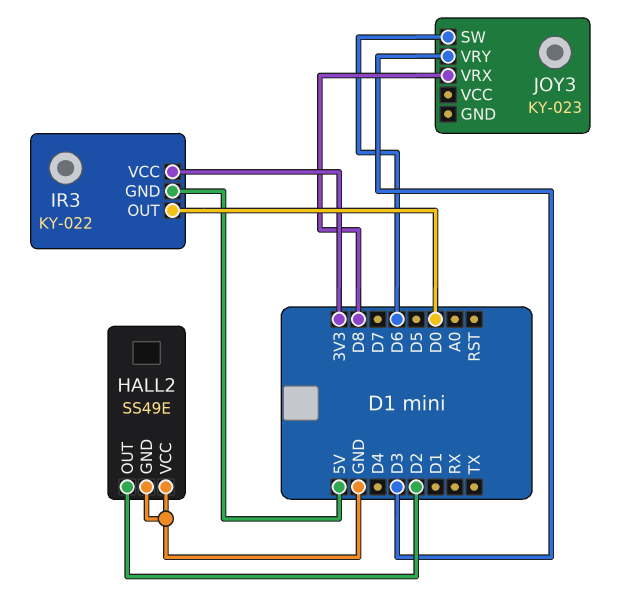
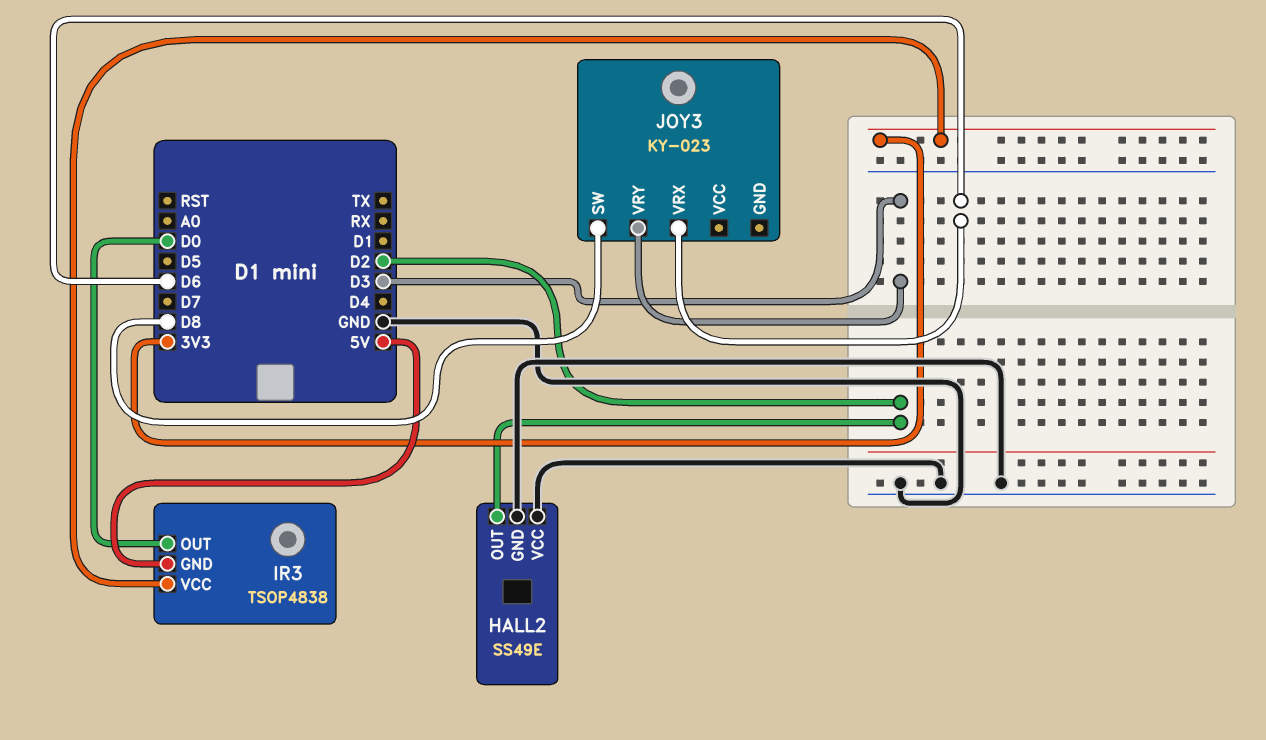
IR3: KY-022 -> TSOP4838
JOY3 pin SW: D6 -> D8
JOY3 pin VRX: D8 -> D6

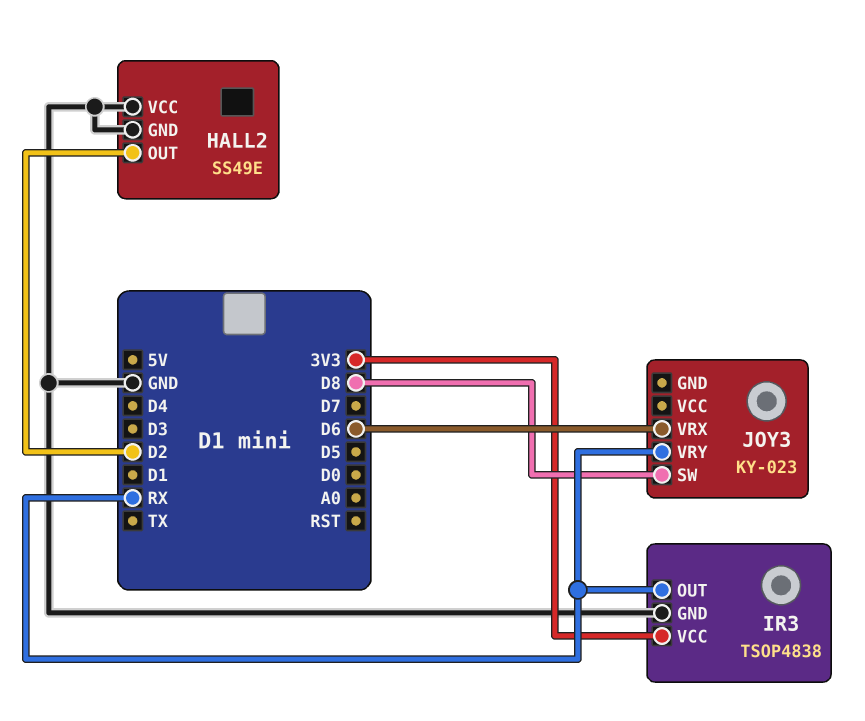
IR3 pin GND: 5V -> GND
IR3 pin OUT: D0 -> RX
JOY3 pin VRY: D3 -> RX

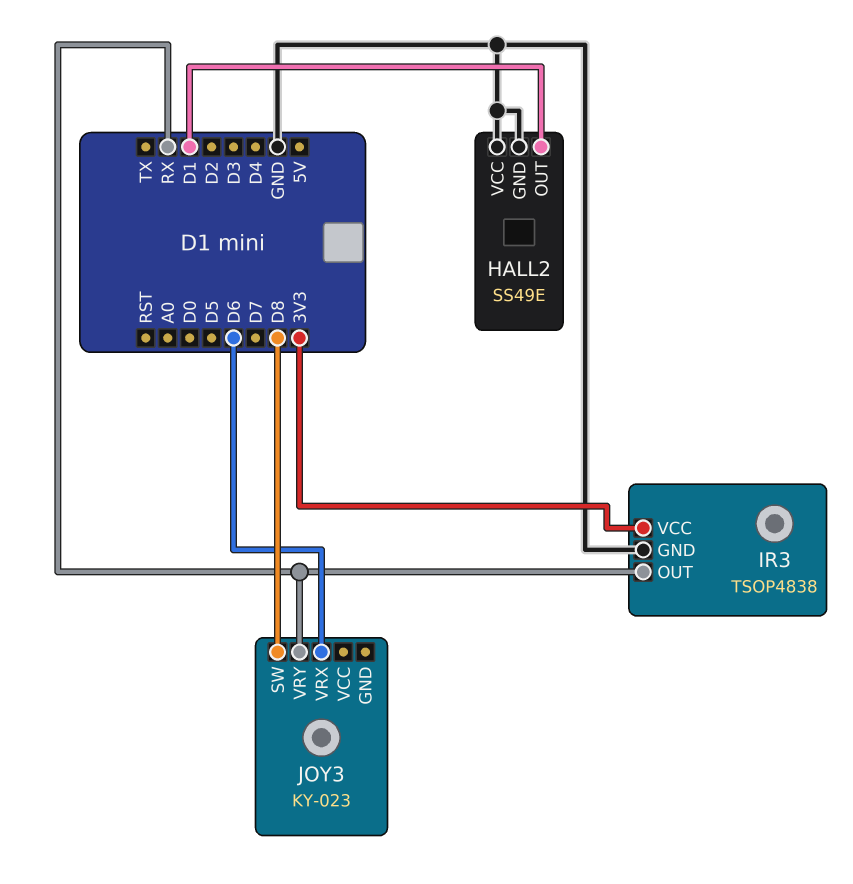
HALL2 pin OUT: D2 -> D1

